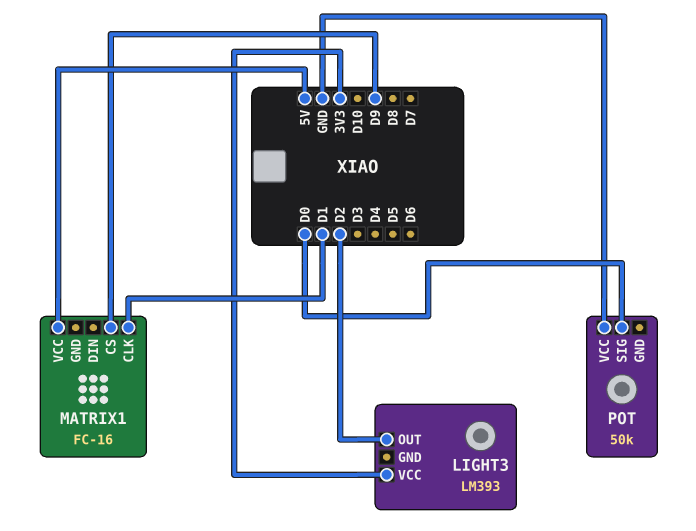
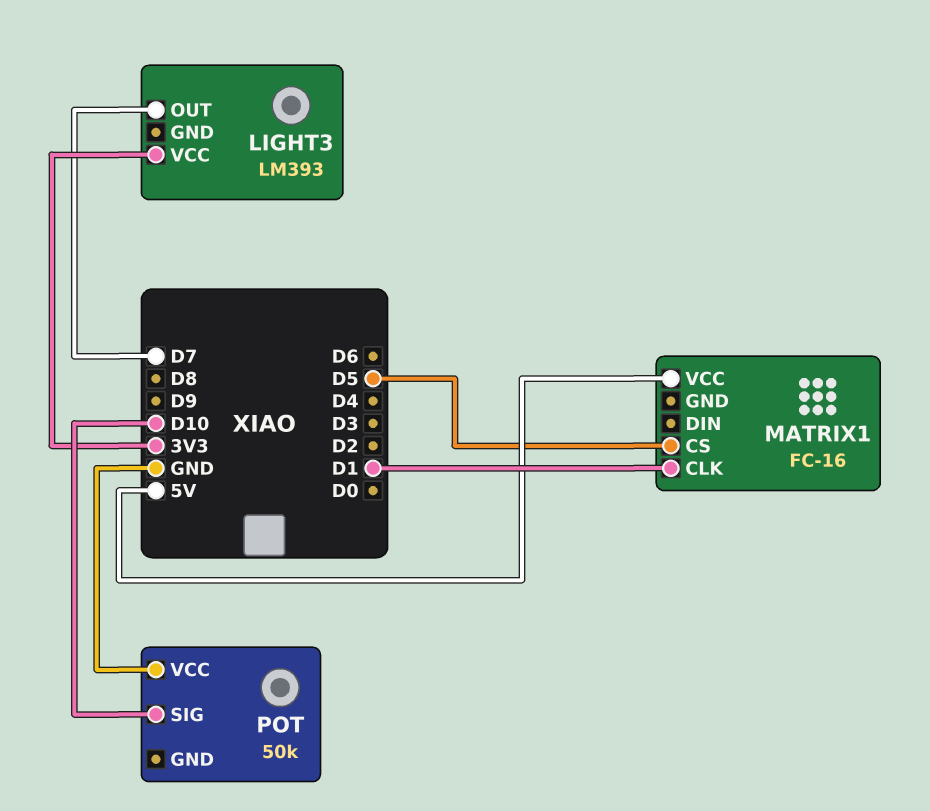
LIGHT3 pin OUT: D2 -> D7
MATRIX1 pin CS: D9 -> D5
POT pin SIG: D0 -> D10

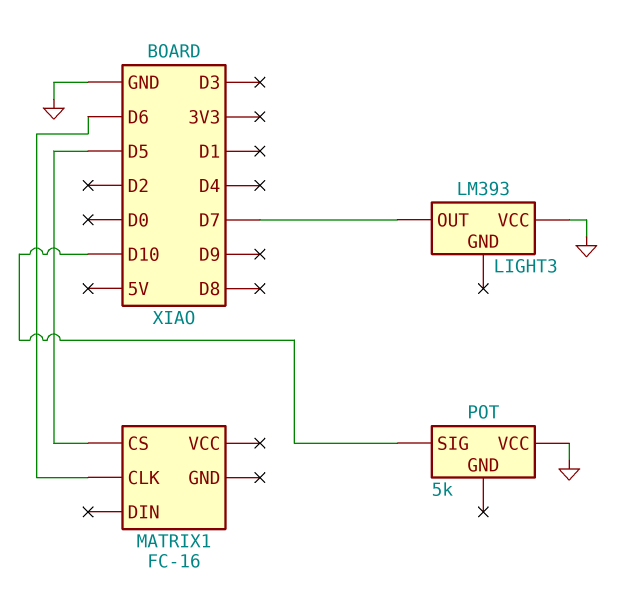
LIGHT3 pin VCC: 3V3 -> GND
MATRIX1 pin CLK: D1 -> D6
MATRIX1 pin VCC: 5V -> none
POT: 50k -> 5k

